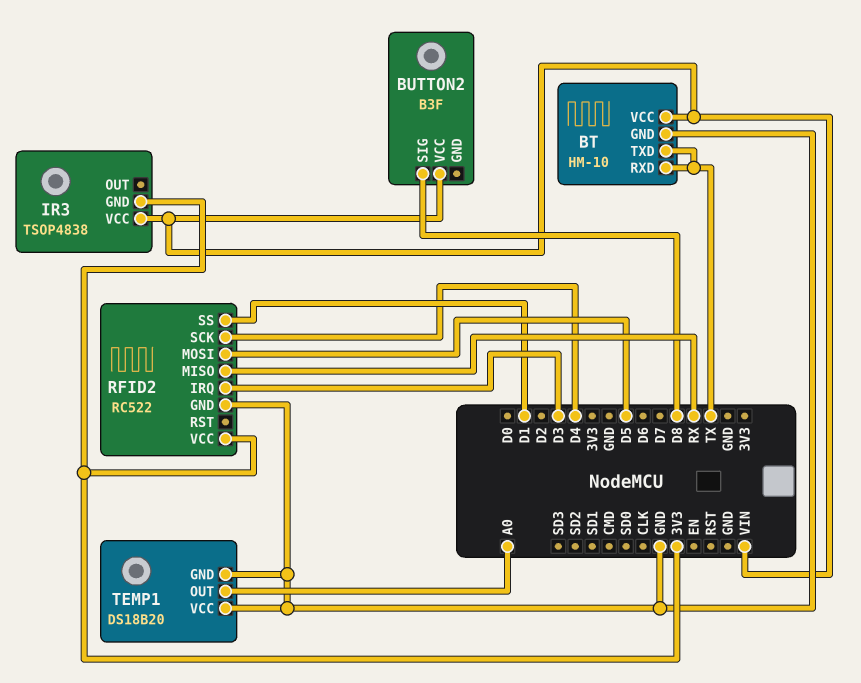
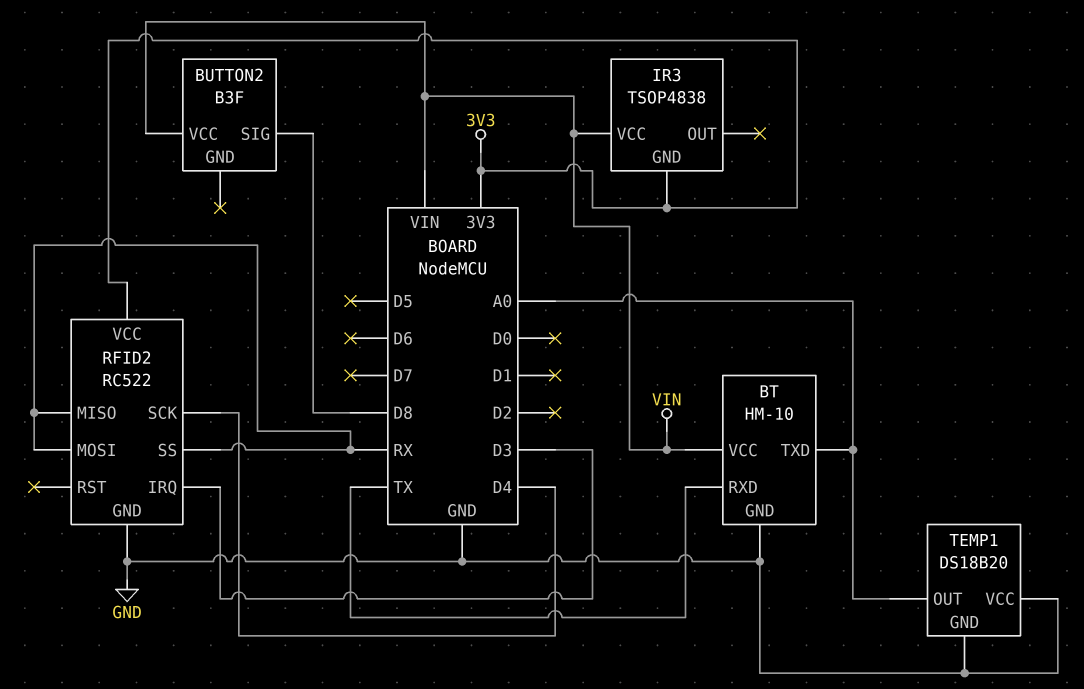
BT pin TXD: TX -> A0
RFID2 pin MOSI: D5 -> RX
RFID2 pin SS: D1 -> RX

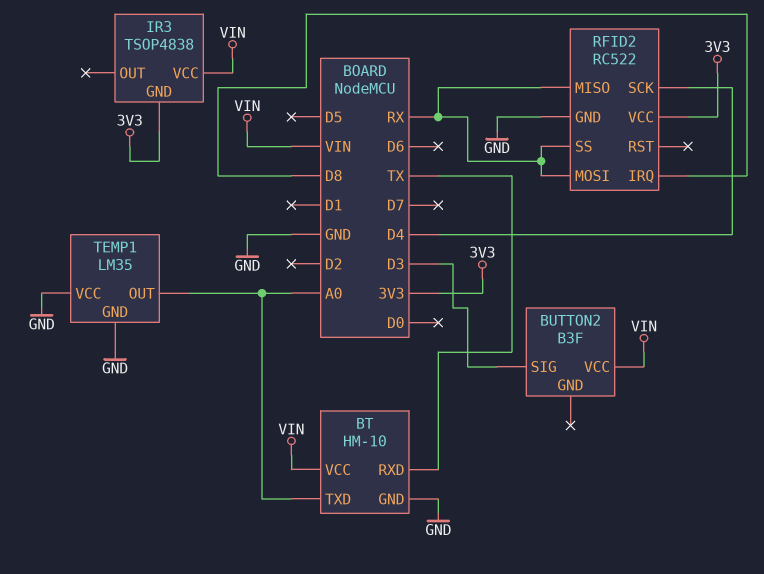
BUTTON2 pin SIG: D8 -> D3
RFID2 pin IRQ: D3 -> D8
TEMP1: DS18B20 -> LM35

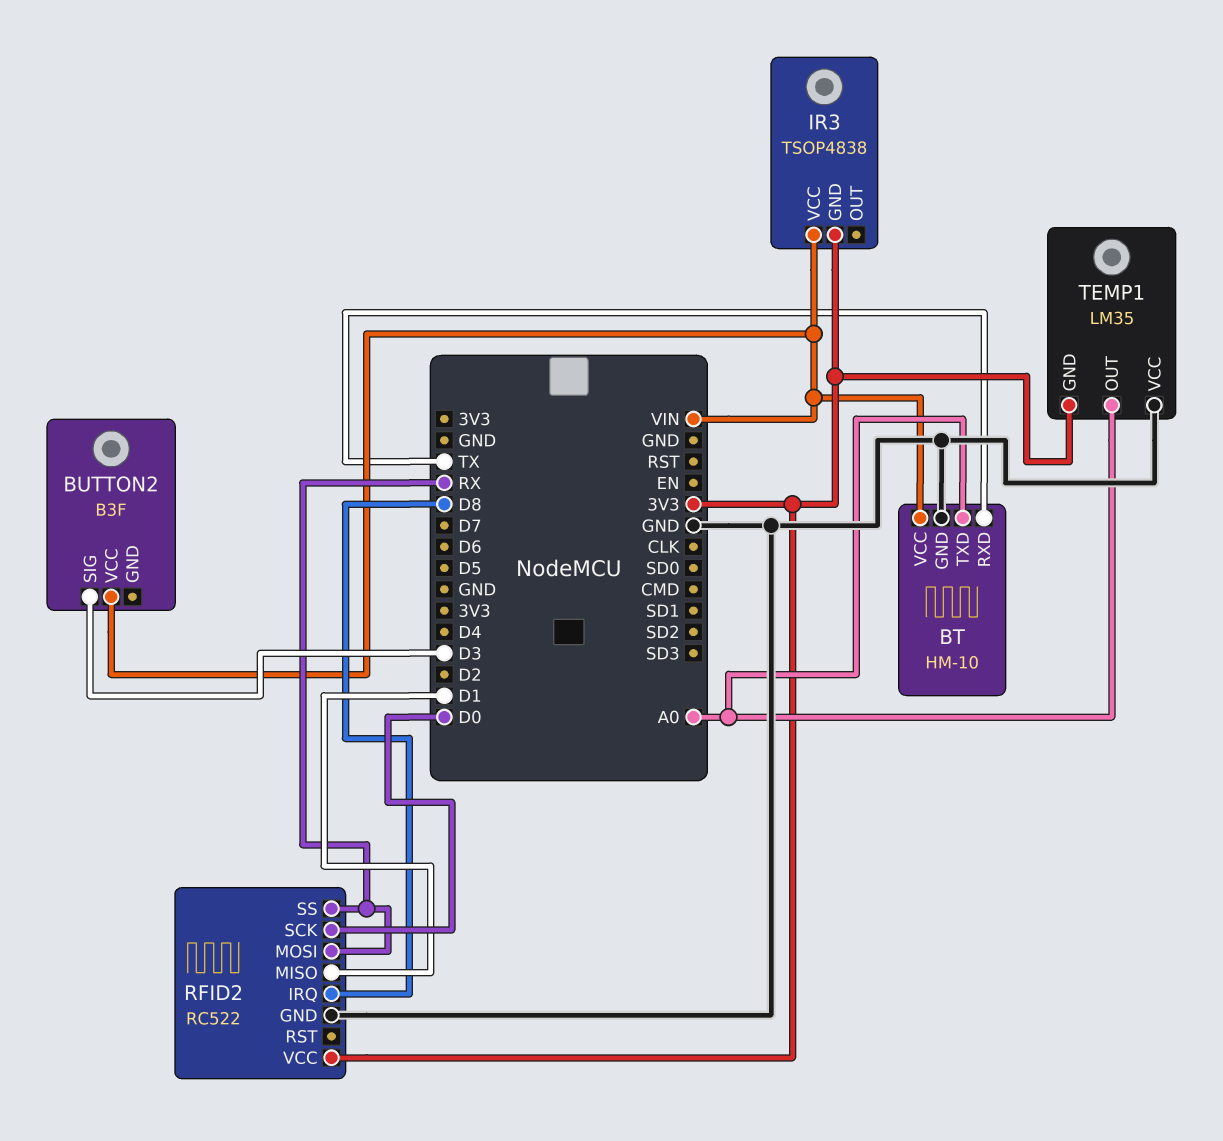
RFID2 pin MISO: RX -> D1
RFID2 pin SCK: D4 -> D0
TEMP1 pin GND: GND -> 3V3

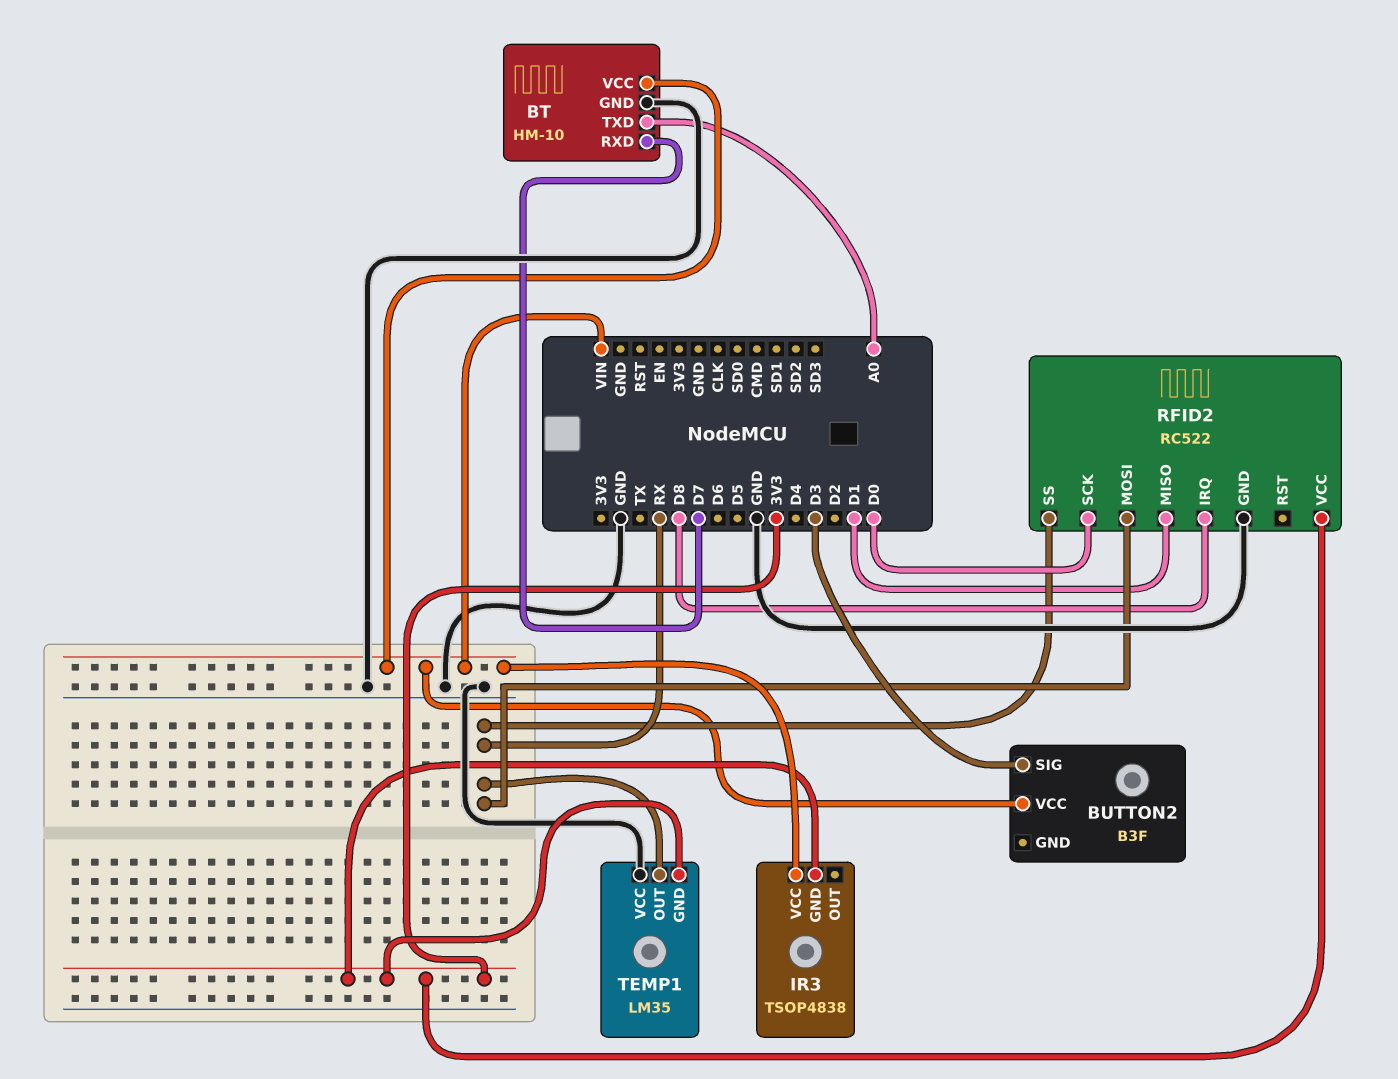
BT pin RXD: TX -> D7
TEMP1 pin OUT: A0 -> RX

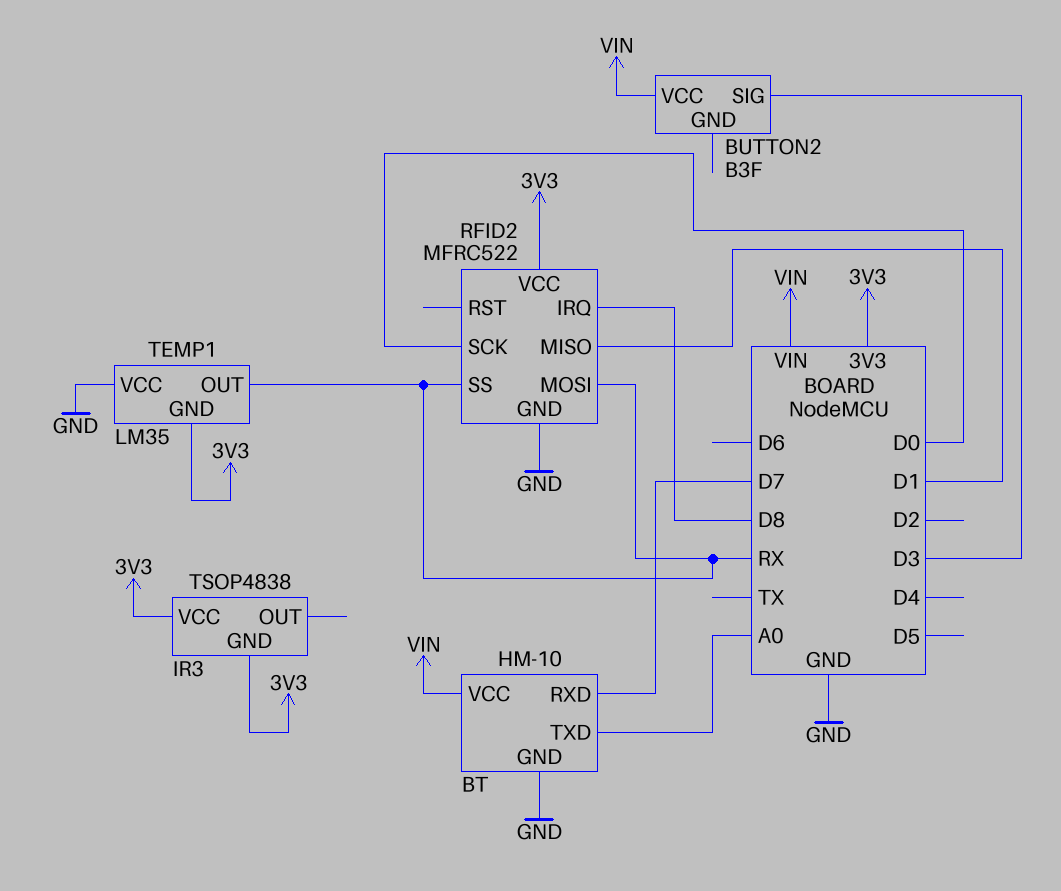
IR3 pin VCC: VIN -> 3V3
RFID2: RC522 -> MFRC522

